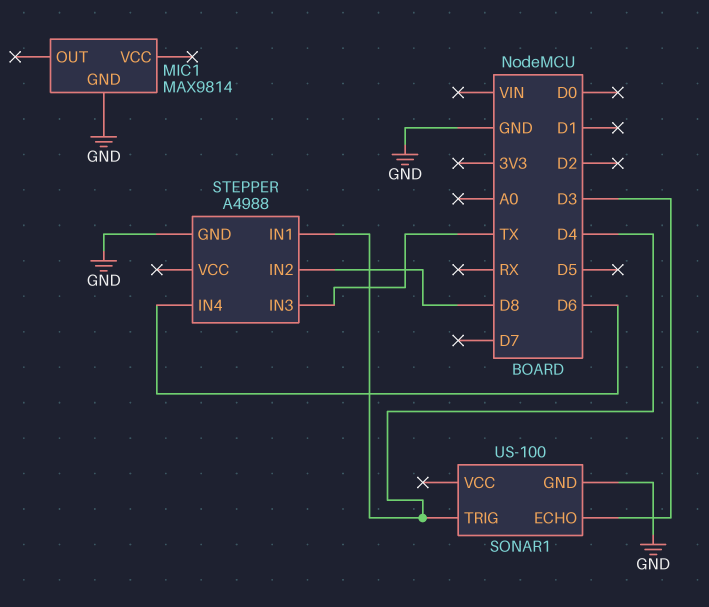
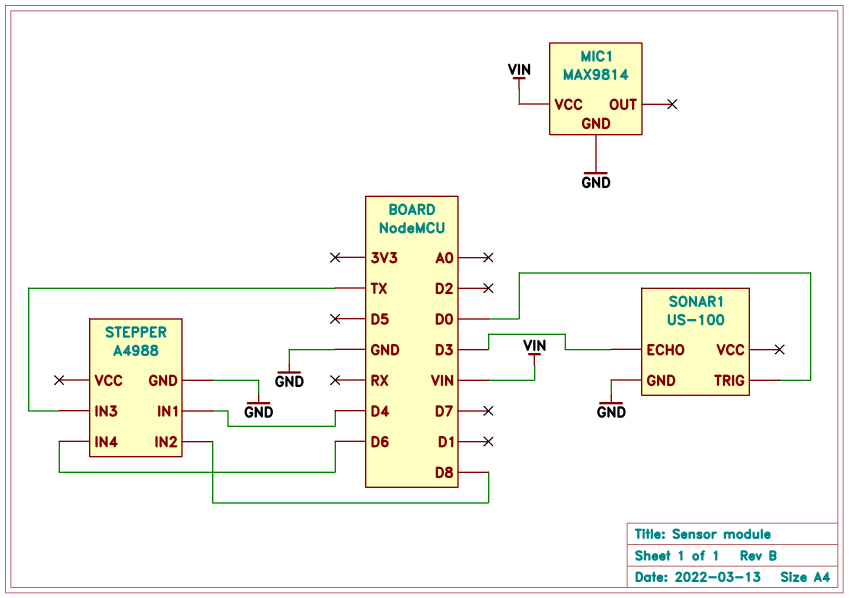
MIC1 pin VCC: none -> VIN
SONAR1 pin TRIG: D4 -> D0

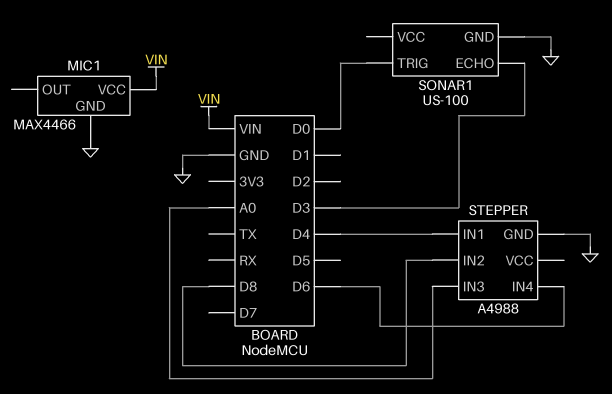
MIC1: MAX9814 -> MAX4466
STEPPER pin IN3: TX -> A0

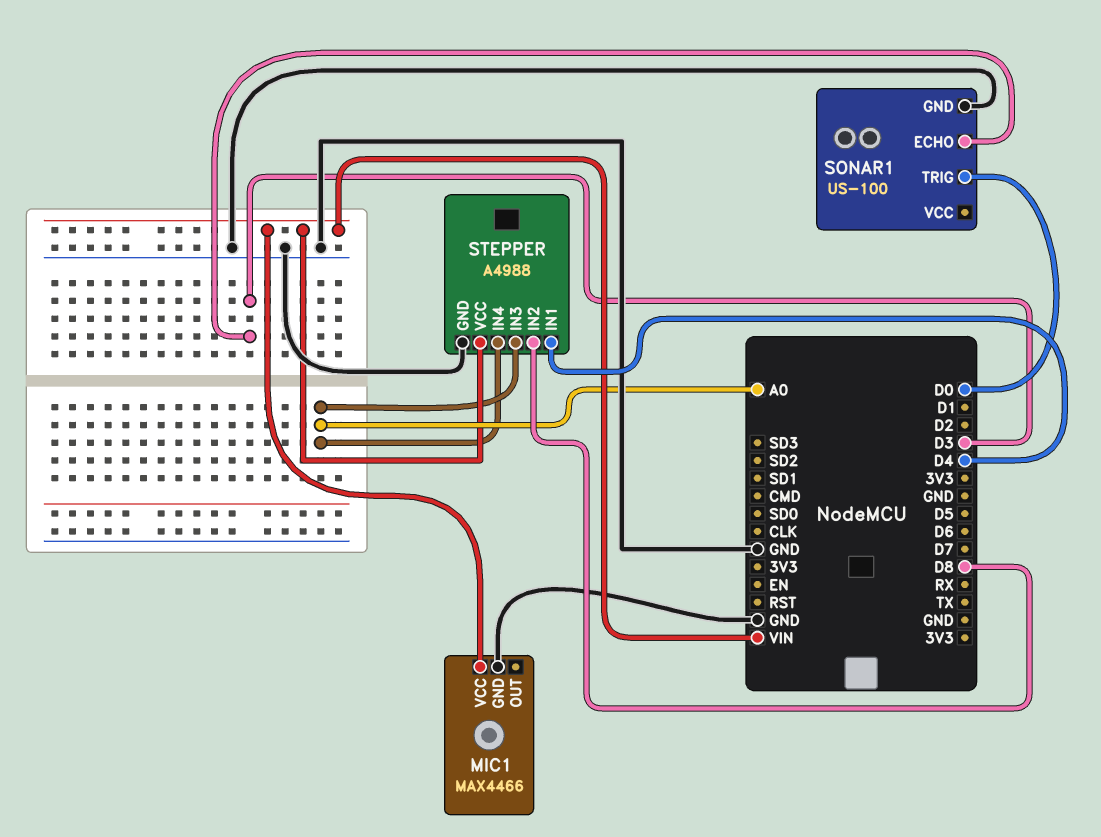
STEPPER pin IN4: D6 -> A0
STEPPER pin VCC: none -> VIN

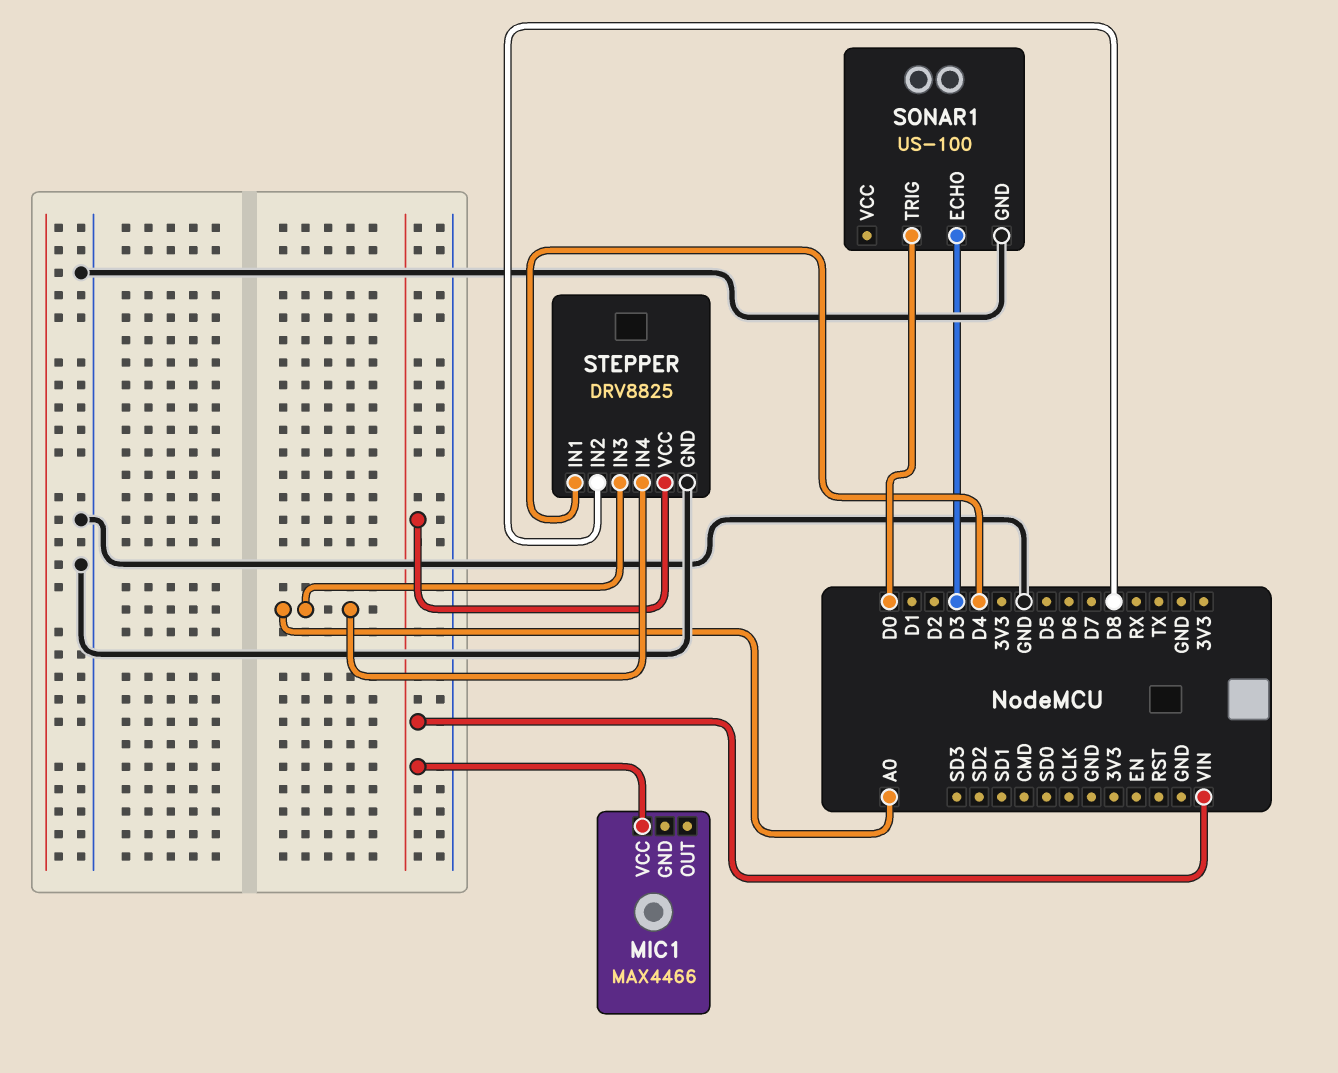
MIC1 pin GND: GND -> none
STEPPER: A4988 -> DRV8825

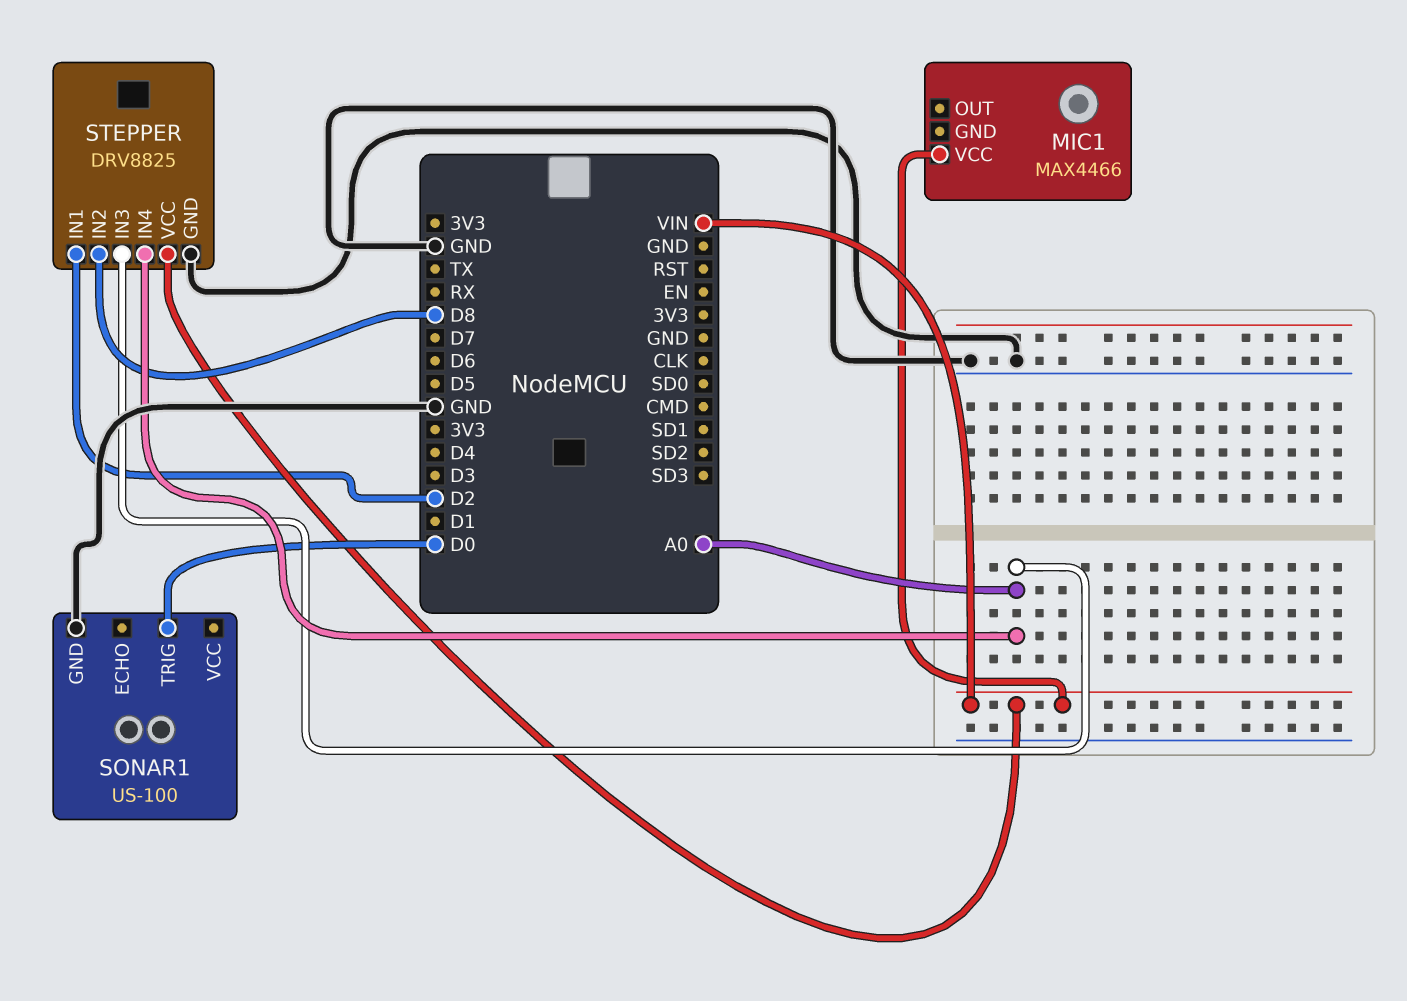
SONAR1 pin ECHO: D3 -> none
STEPPER pin IN1: D4 -> D2

